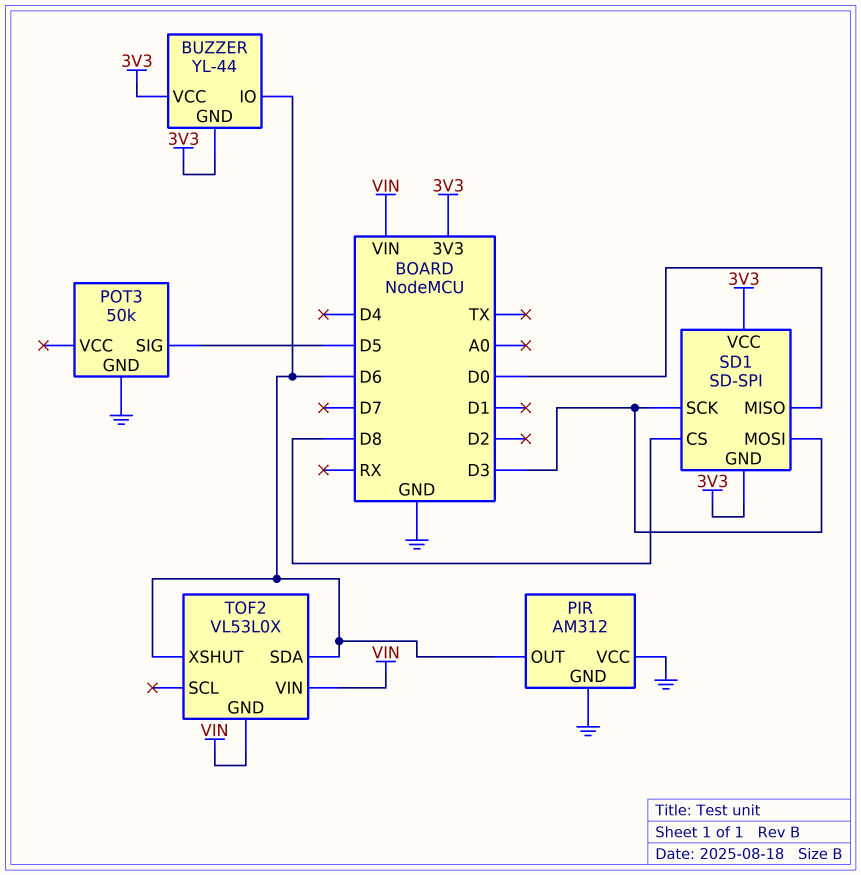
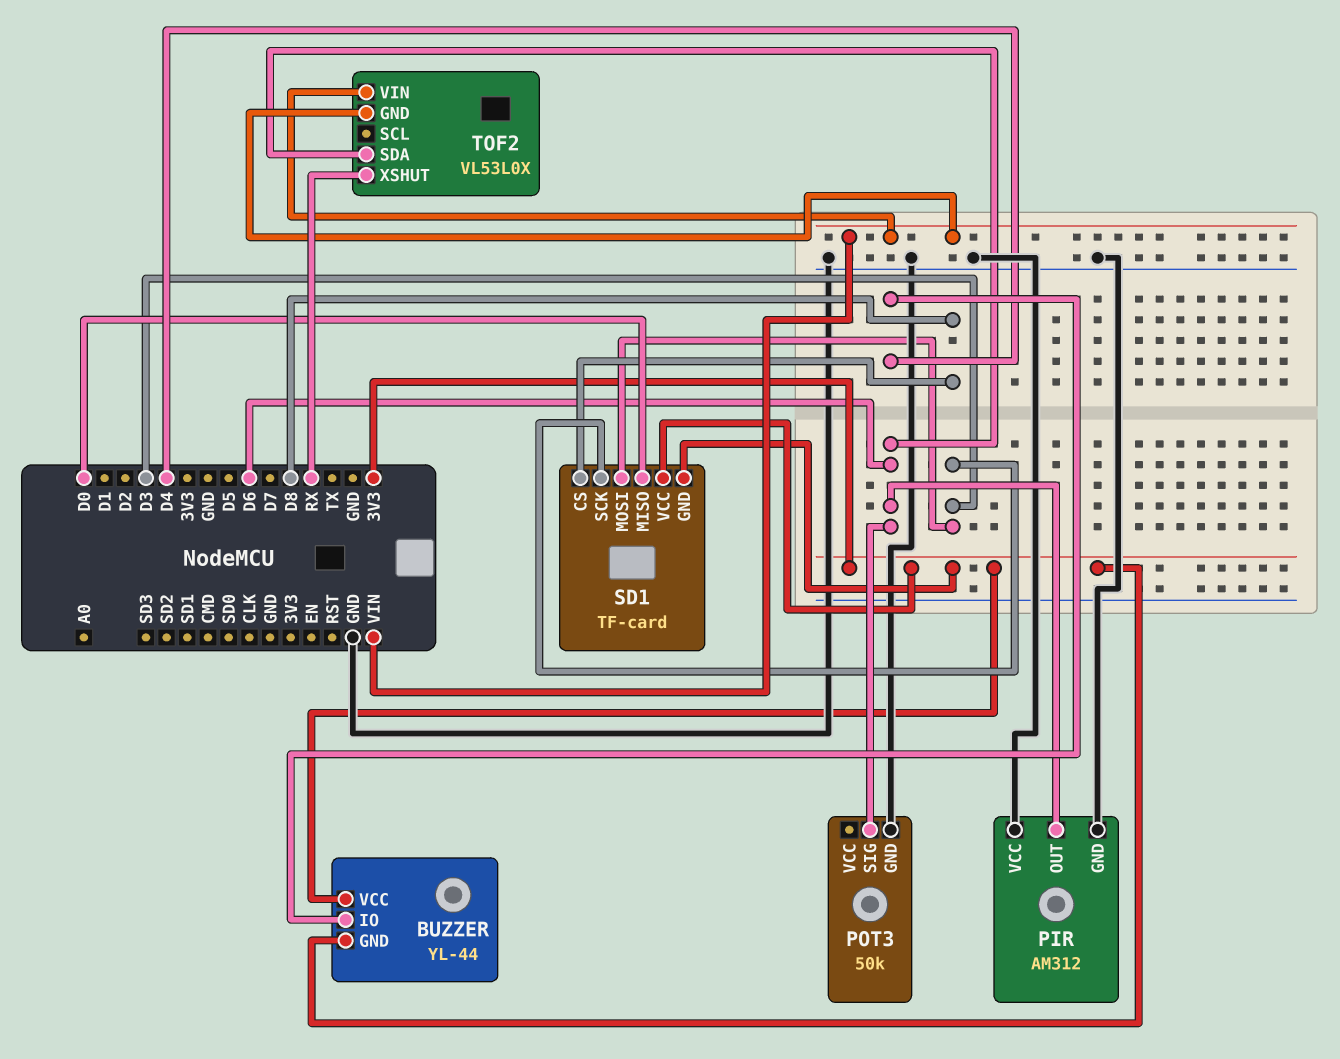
BUZZER pin IO: D6 -> D4
POT3 pin SIG: D5 -> D6
SD1: SD-SPI -> TF-card
TOF2 pin XSHUT: D6 -> RX

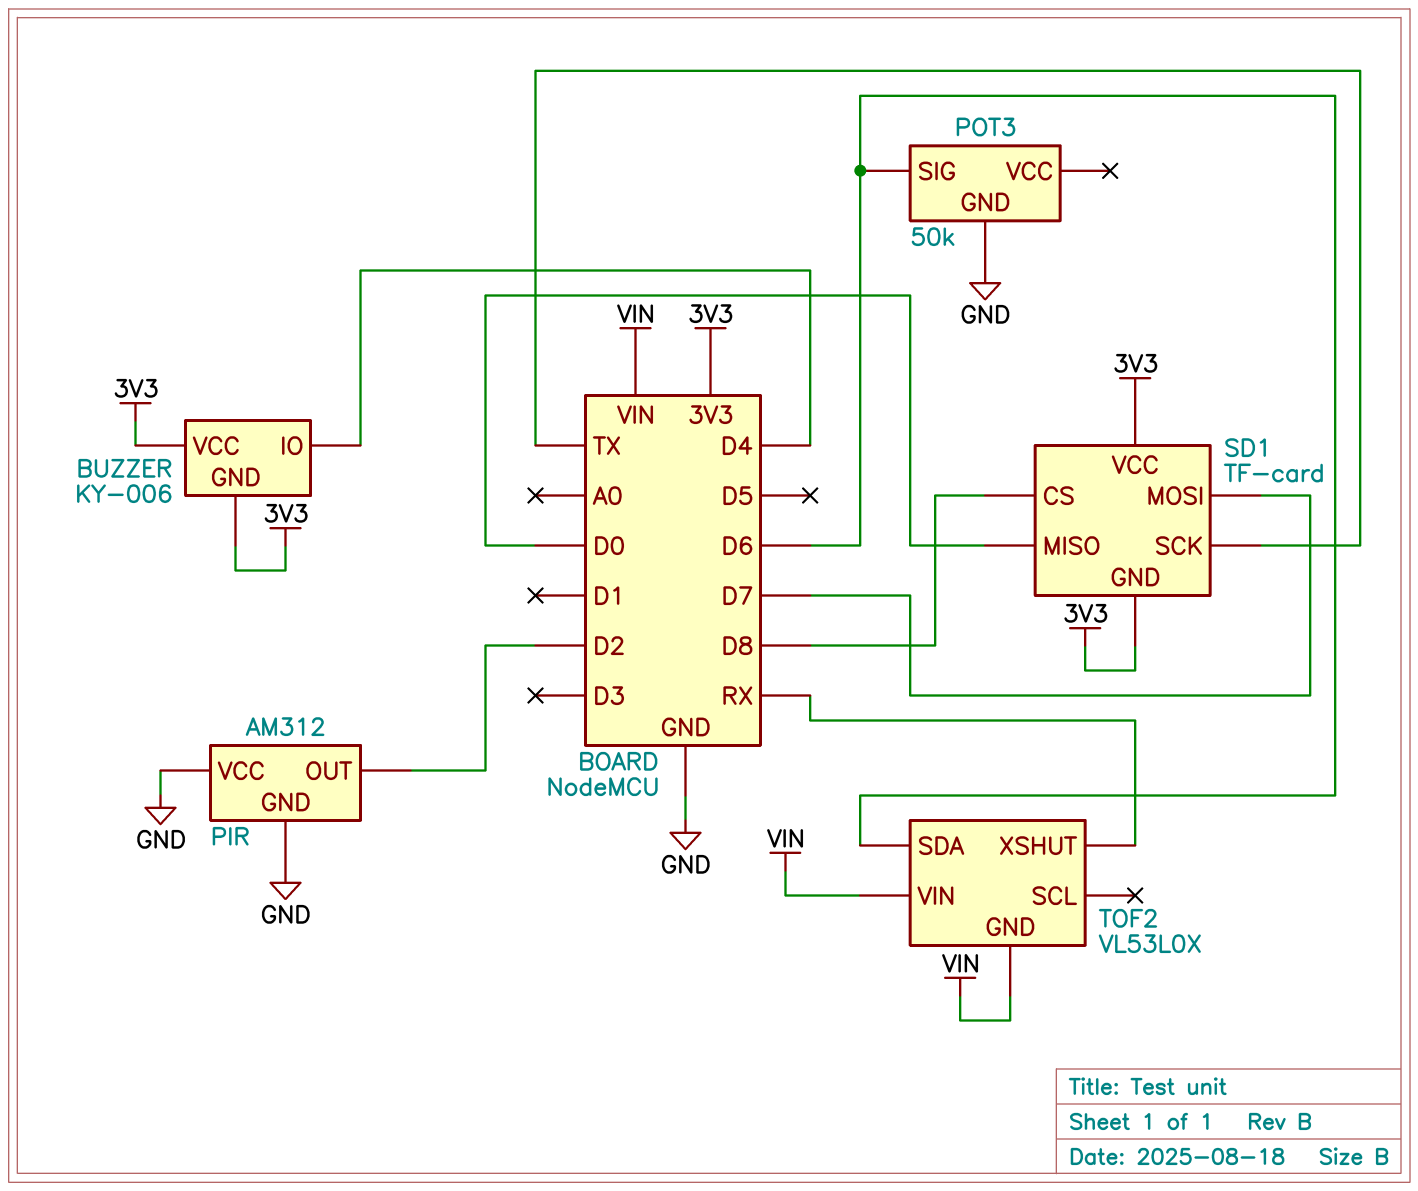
BUZZER: YL-44 -> KY-006
PIR pin OUT: D6 -> D2
SD1 pin MOSI: D3 -> D7
SD1 pin SCK: D3 -> TX

